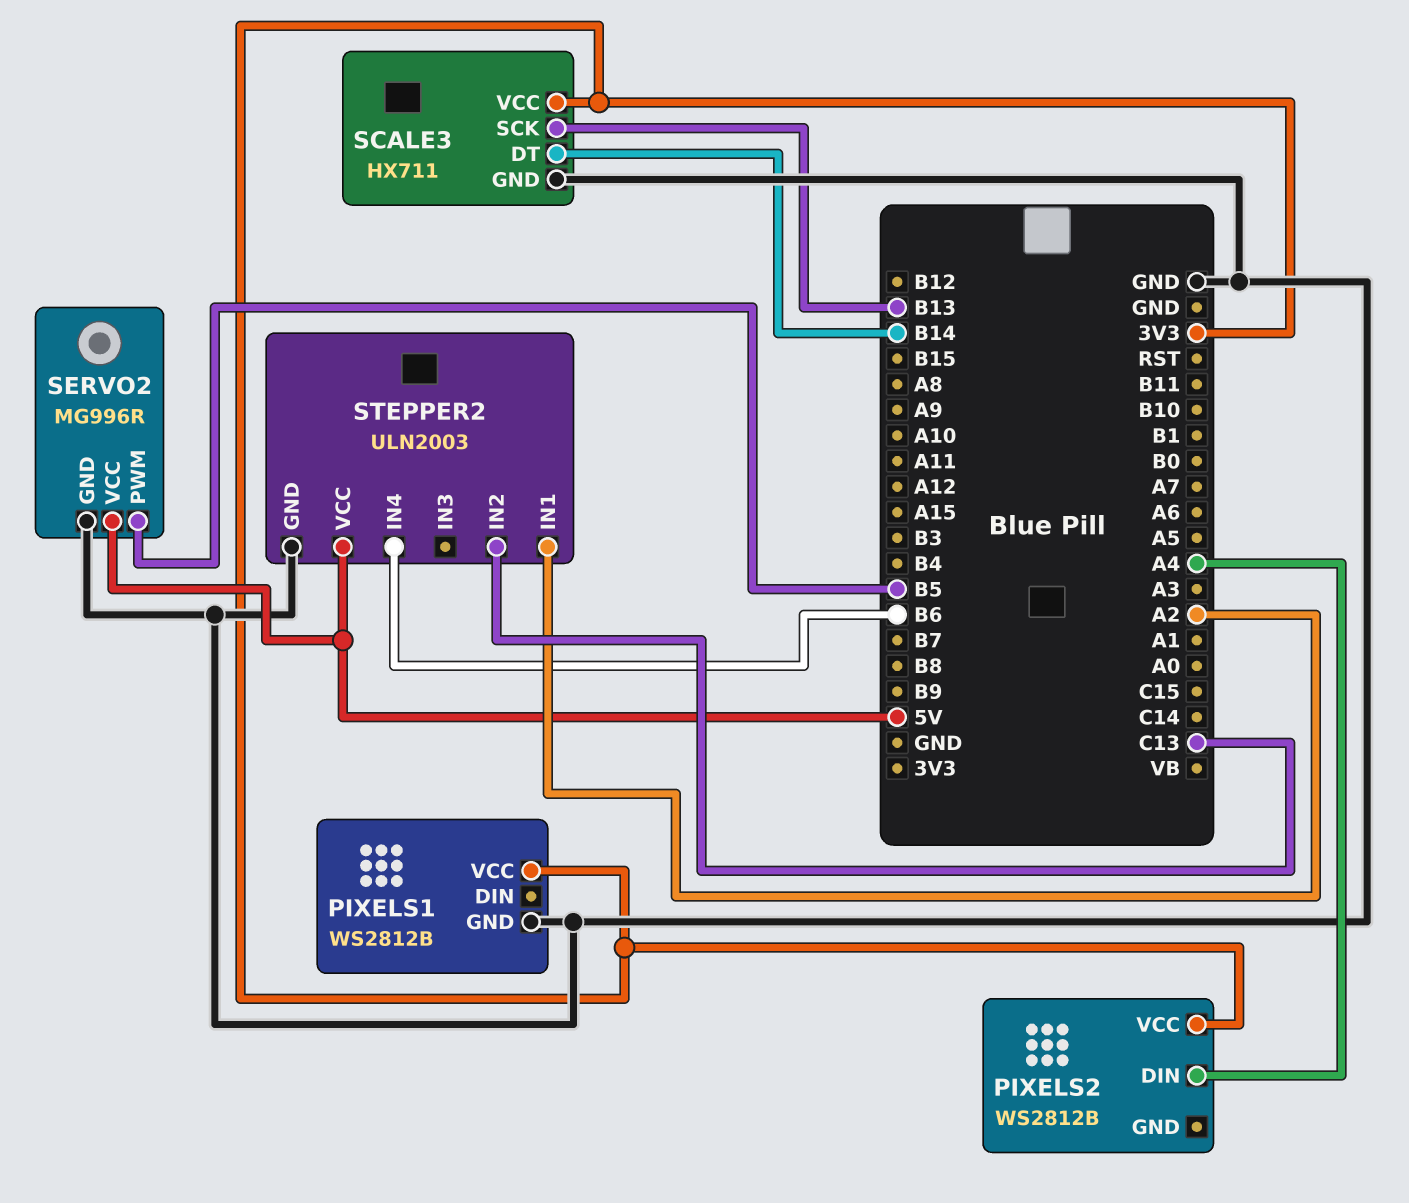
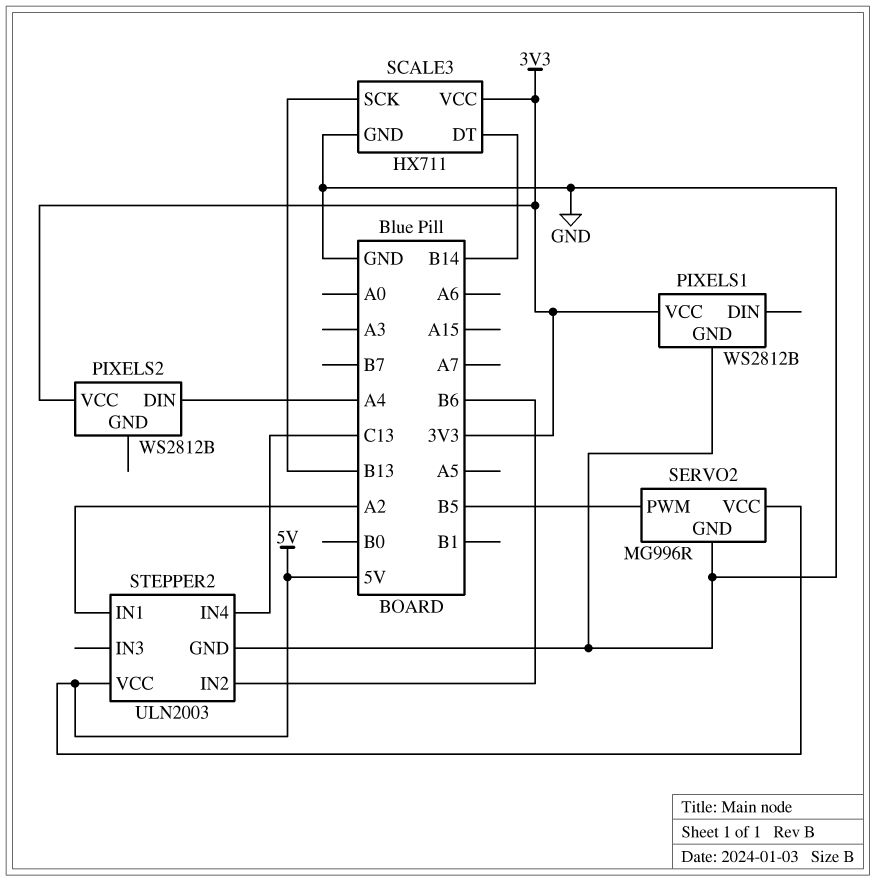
STEPPER2 pin IN2: C13 -> B6
STEPPER2 pin IN4: B6 -> C13

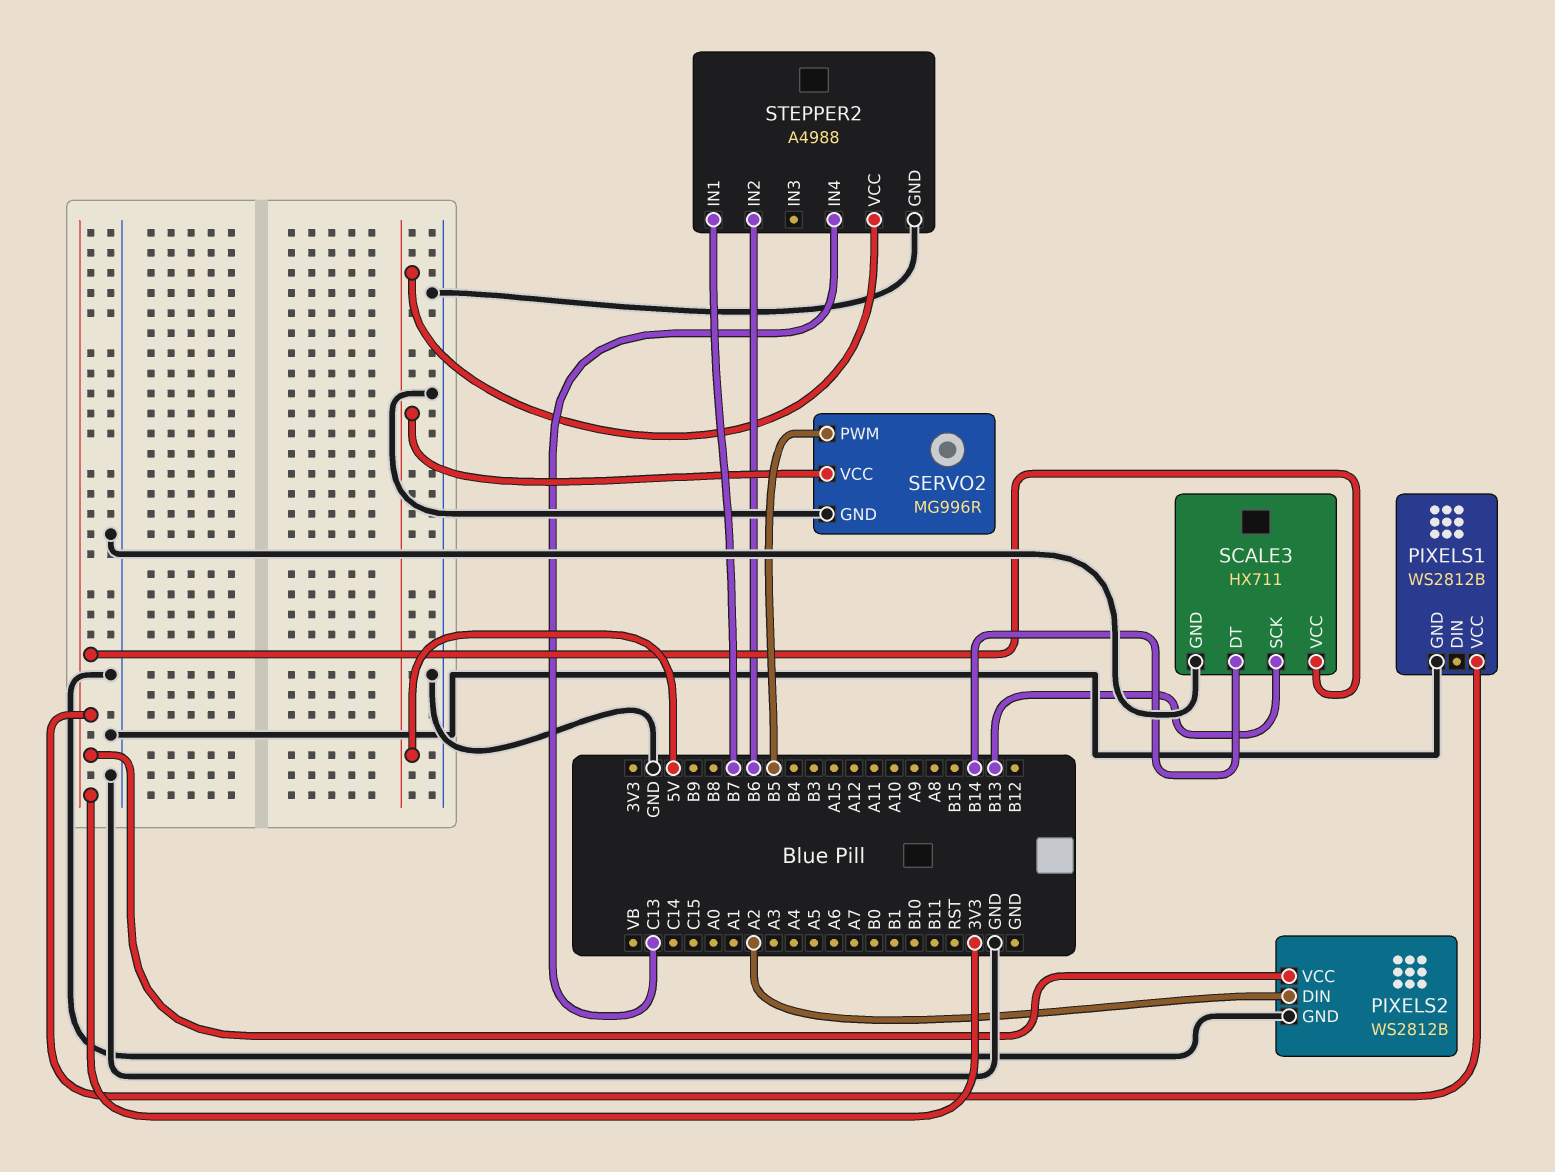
PIXELS2 pin DIN: A4 -> A2
PIXELS2 pin GND: none -> GND
STEPPER2: ULN2003 -> A4988
STEPPER2 pin IN1: A2 -> B7

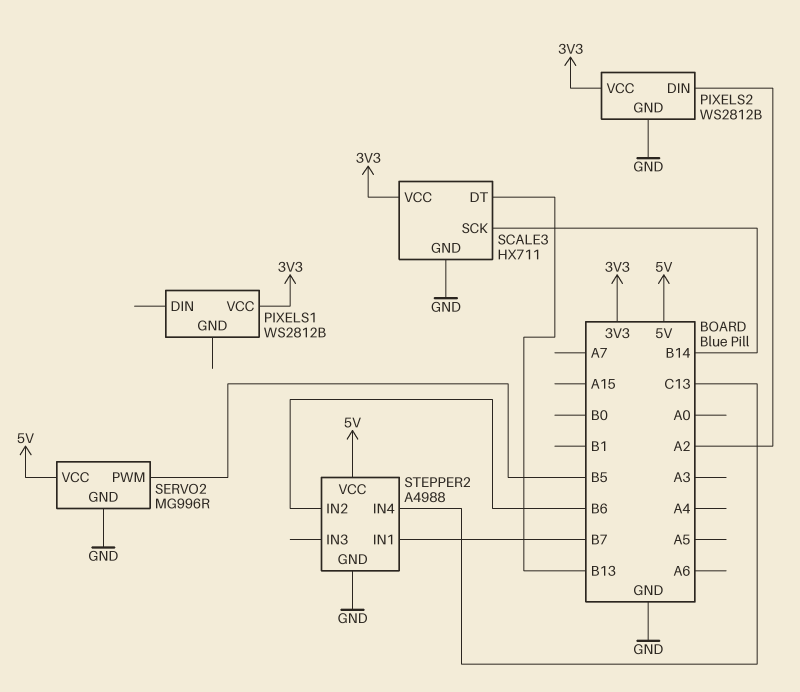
PIXELS1 pin GND: GND -> none
SCALE3 pin DT: B14 -> B13
SCALE3 pin SCK: B13 -> B14

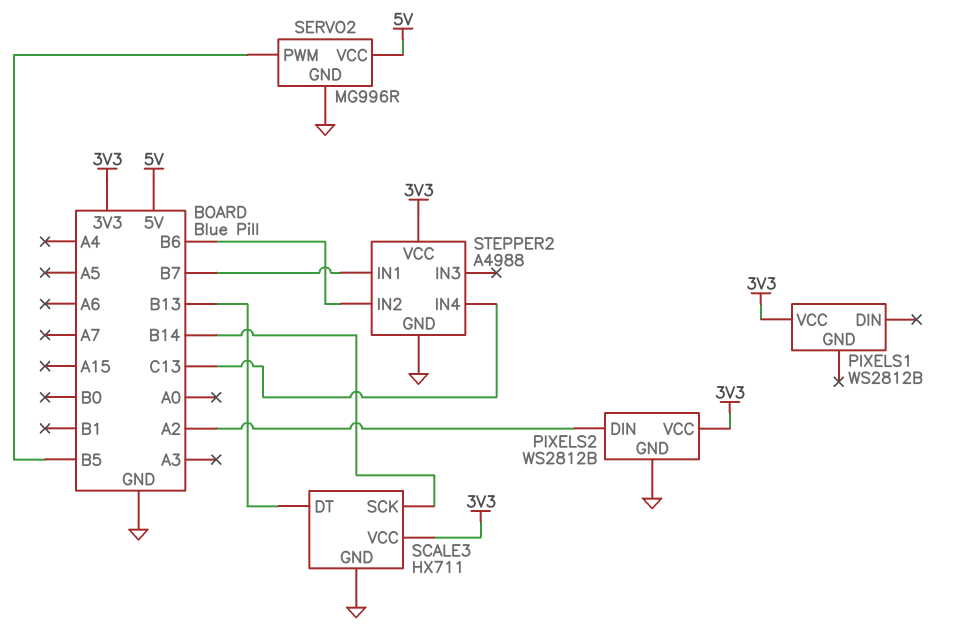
STEPPER2 pin VCC: 5V -> 3V3

